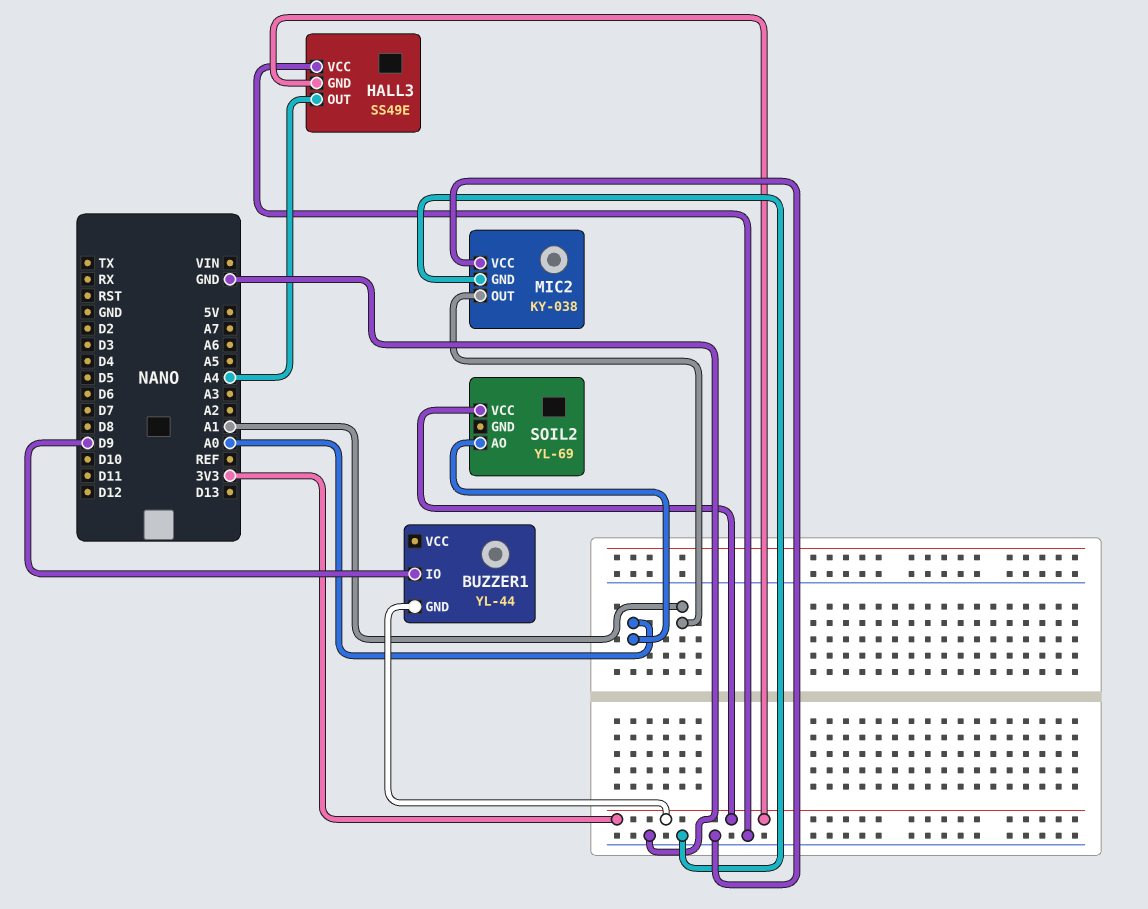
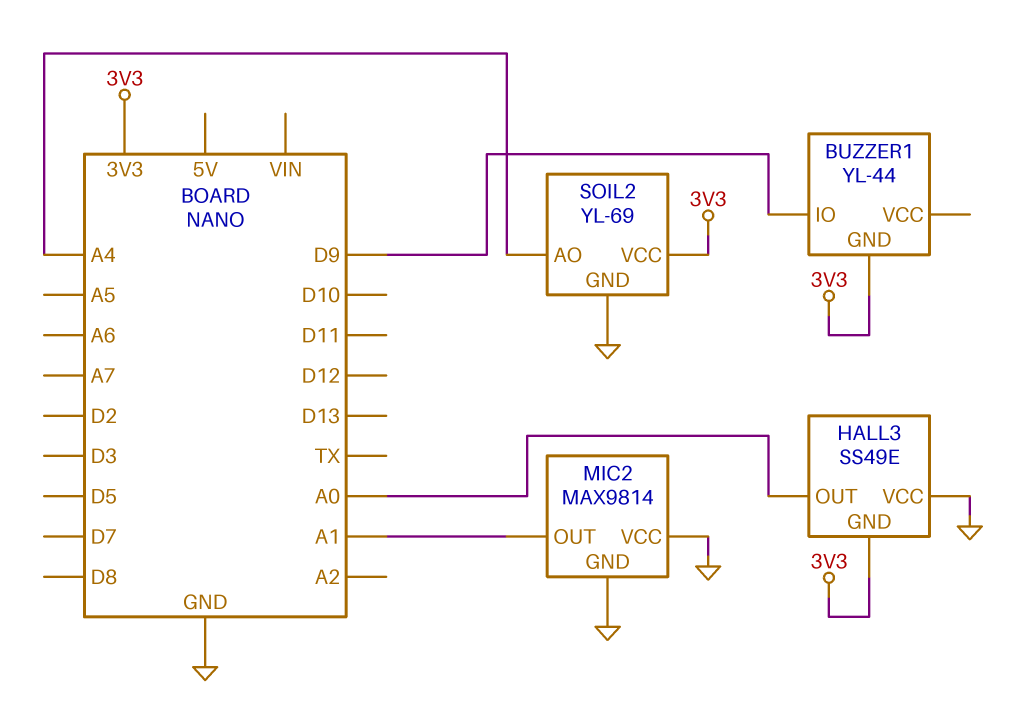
HALL3 pin OUT: A4 -> A0
MIC2: KY-038 -> MAX9814
SOIL2 pin AO: A0 -> A4
SOIL2 pin GND: none -> GND

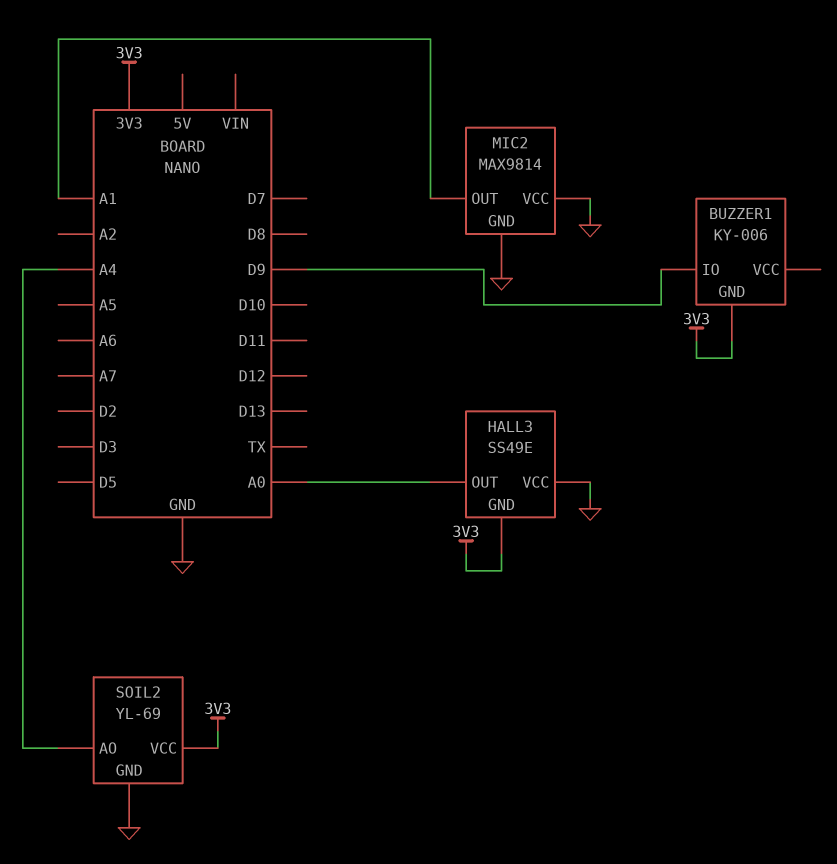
BUZZER1: YL-44 -> KY-006

